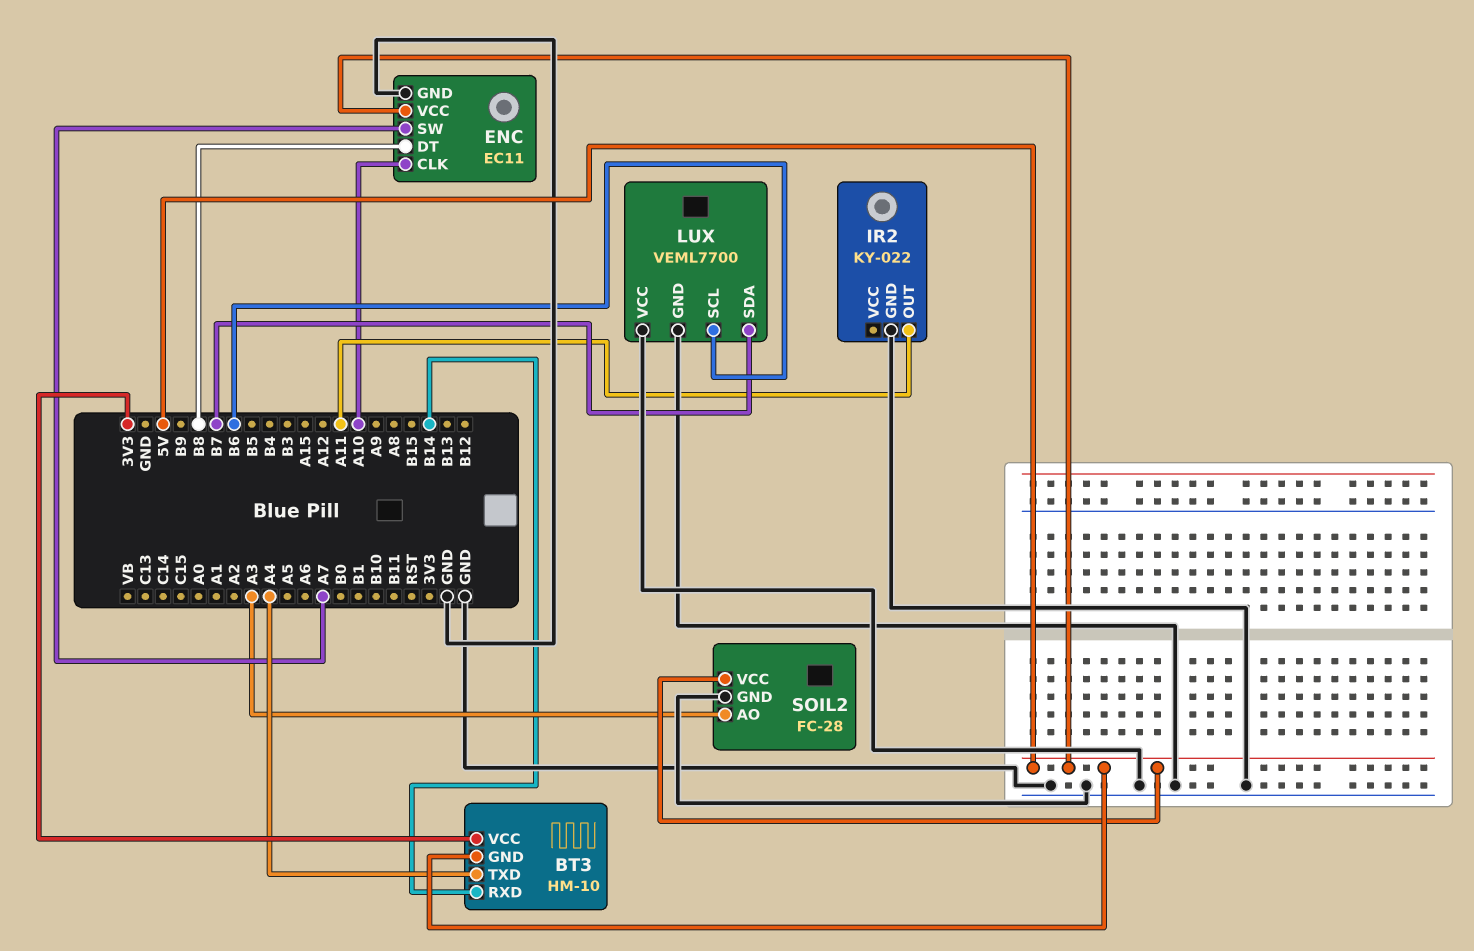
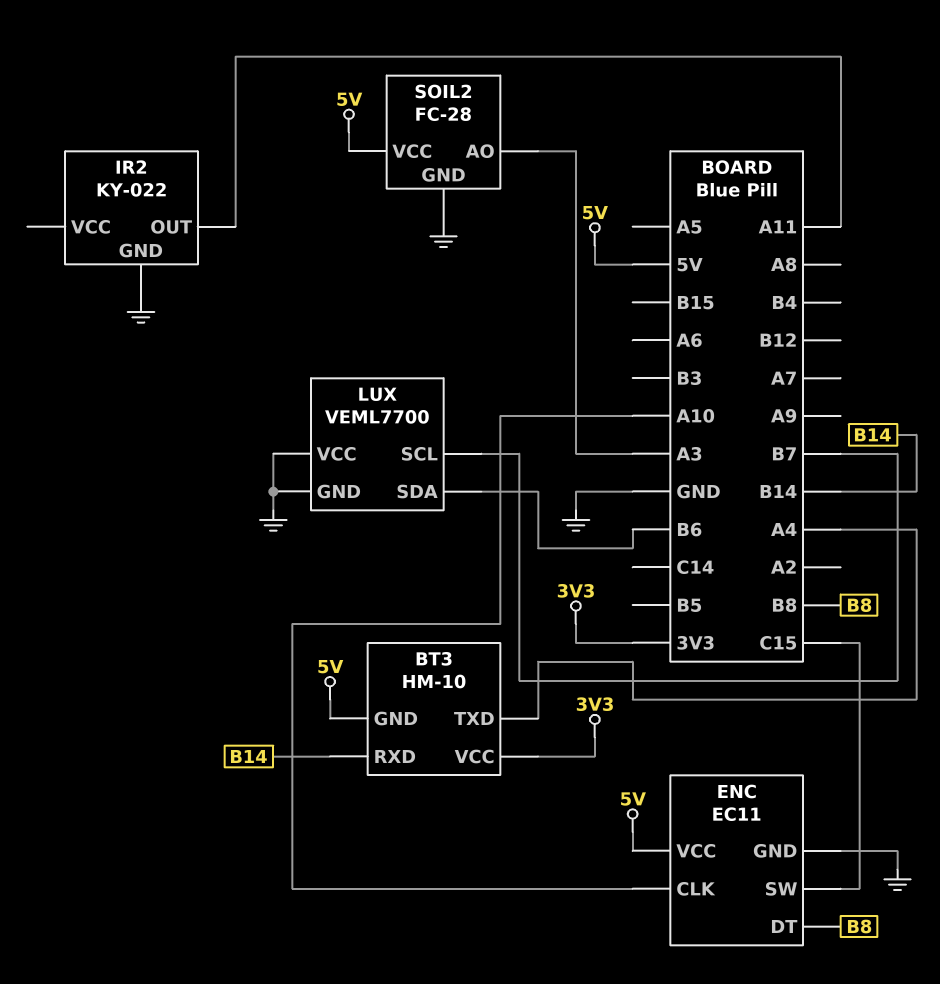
ENC pin SW: A7 -> C15
LUX pin SCL: B6 -> B7
LUX pin SDA: B7 -> B6

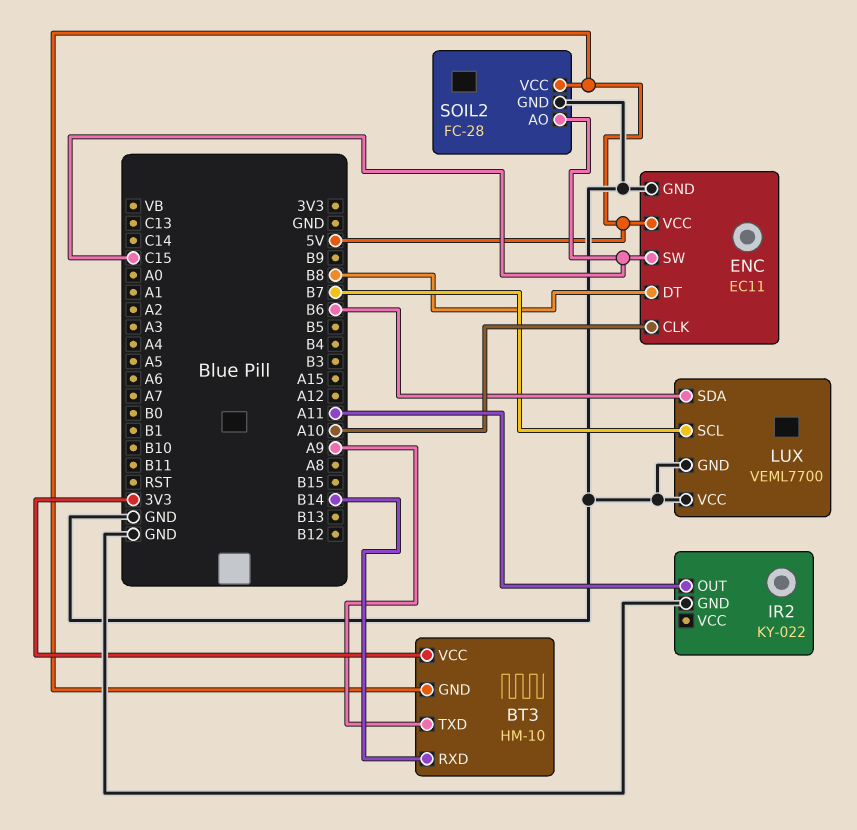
BT3 pin TXD: A4 -> A9
SOIL2 pin AO: A3 -> C15

